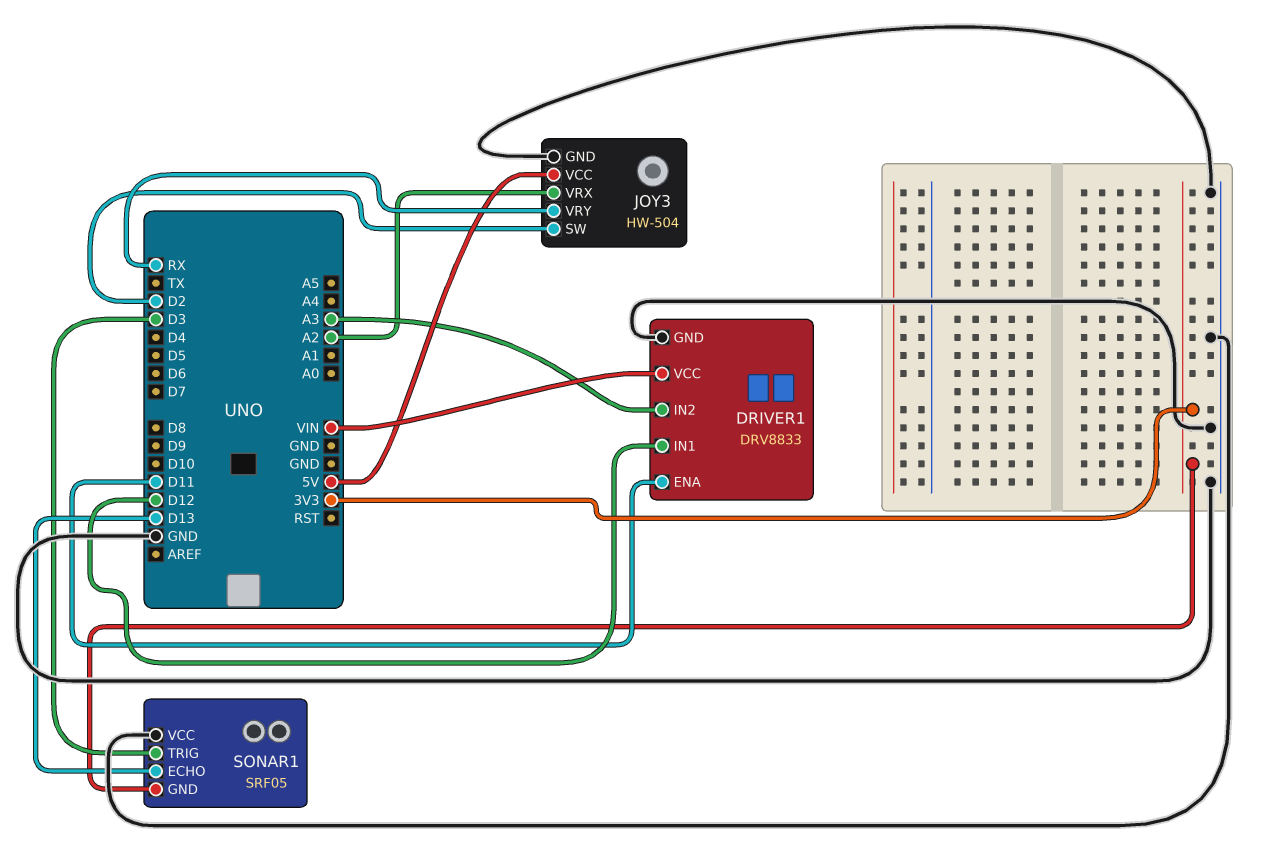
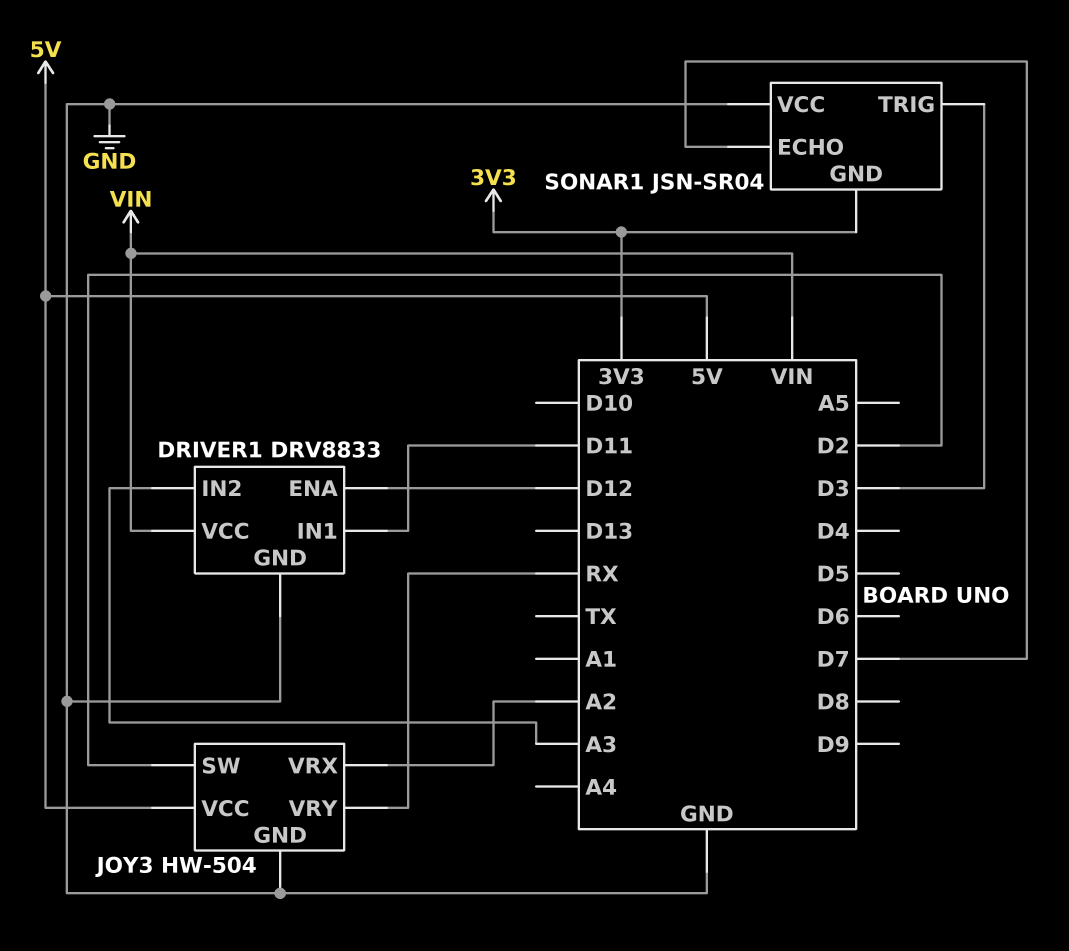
DRIVER1 pin ENA: D11 -> D12
DRIVER1 pin IN1: D12 -> D11
SONAR1: SRF05 -> JSN-SR04
SONAR1 pin ECHO: D13 -> D7

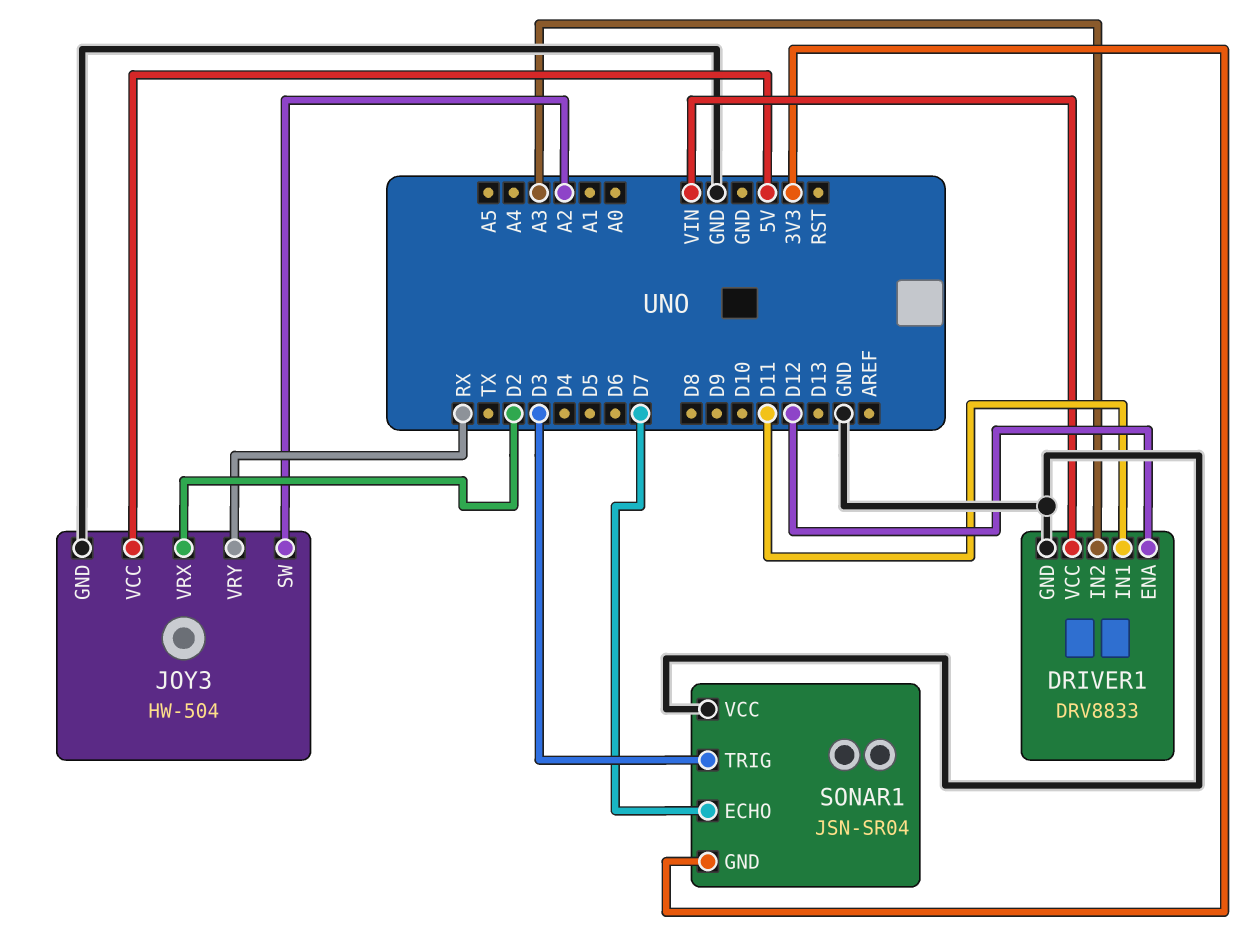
JOY3 pin SW: D2 -> A2
JOY3 pin VRX: A2 -> D2

